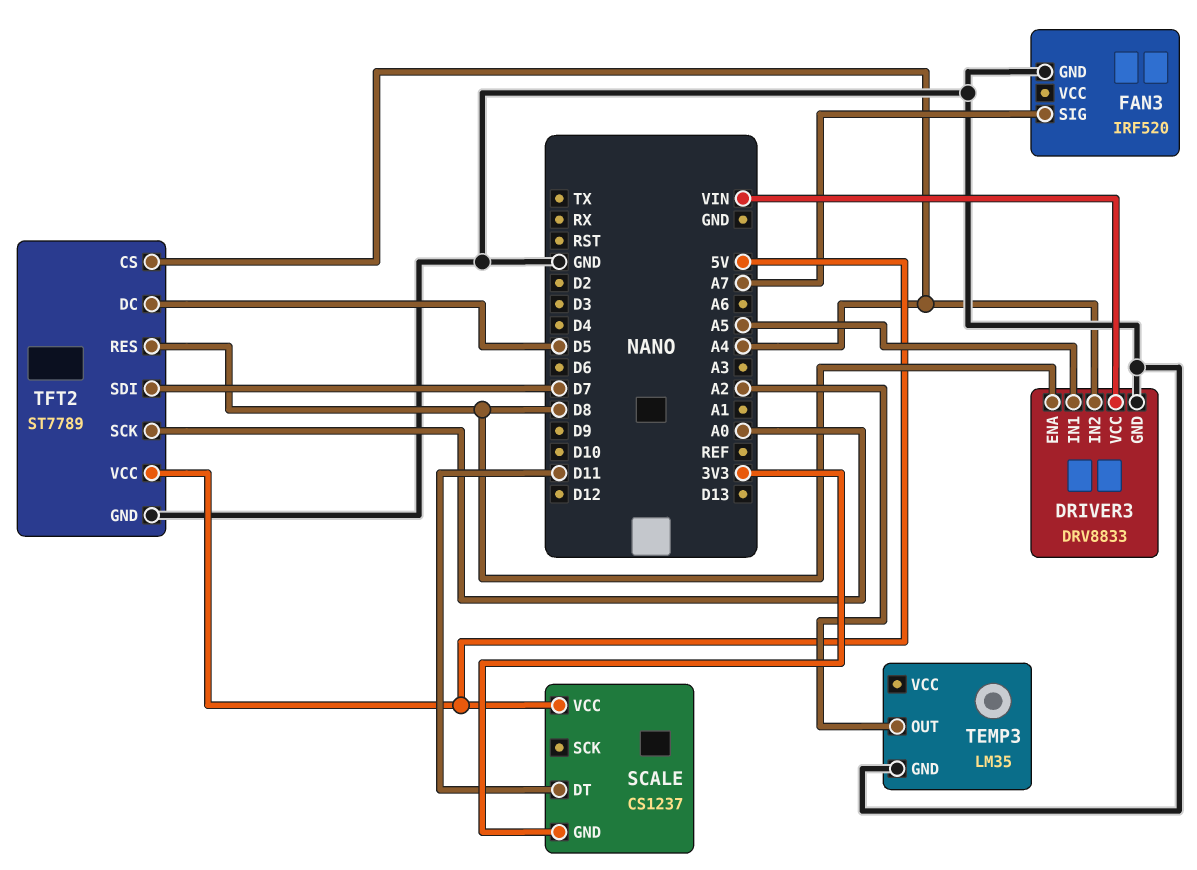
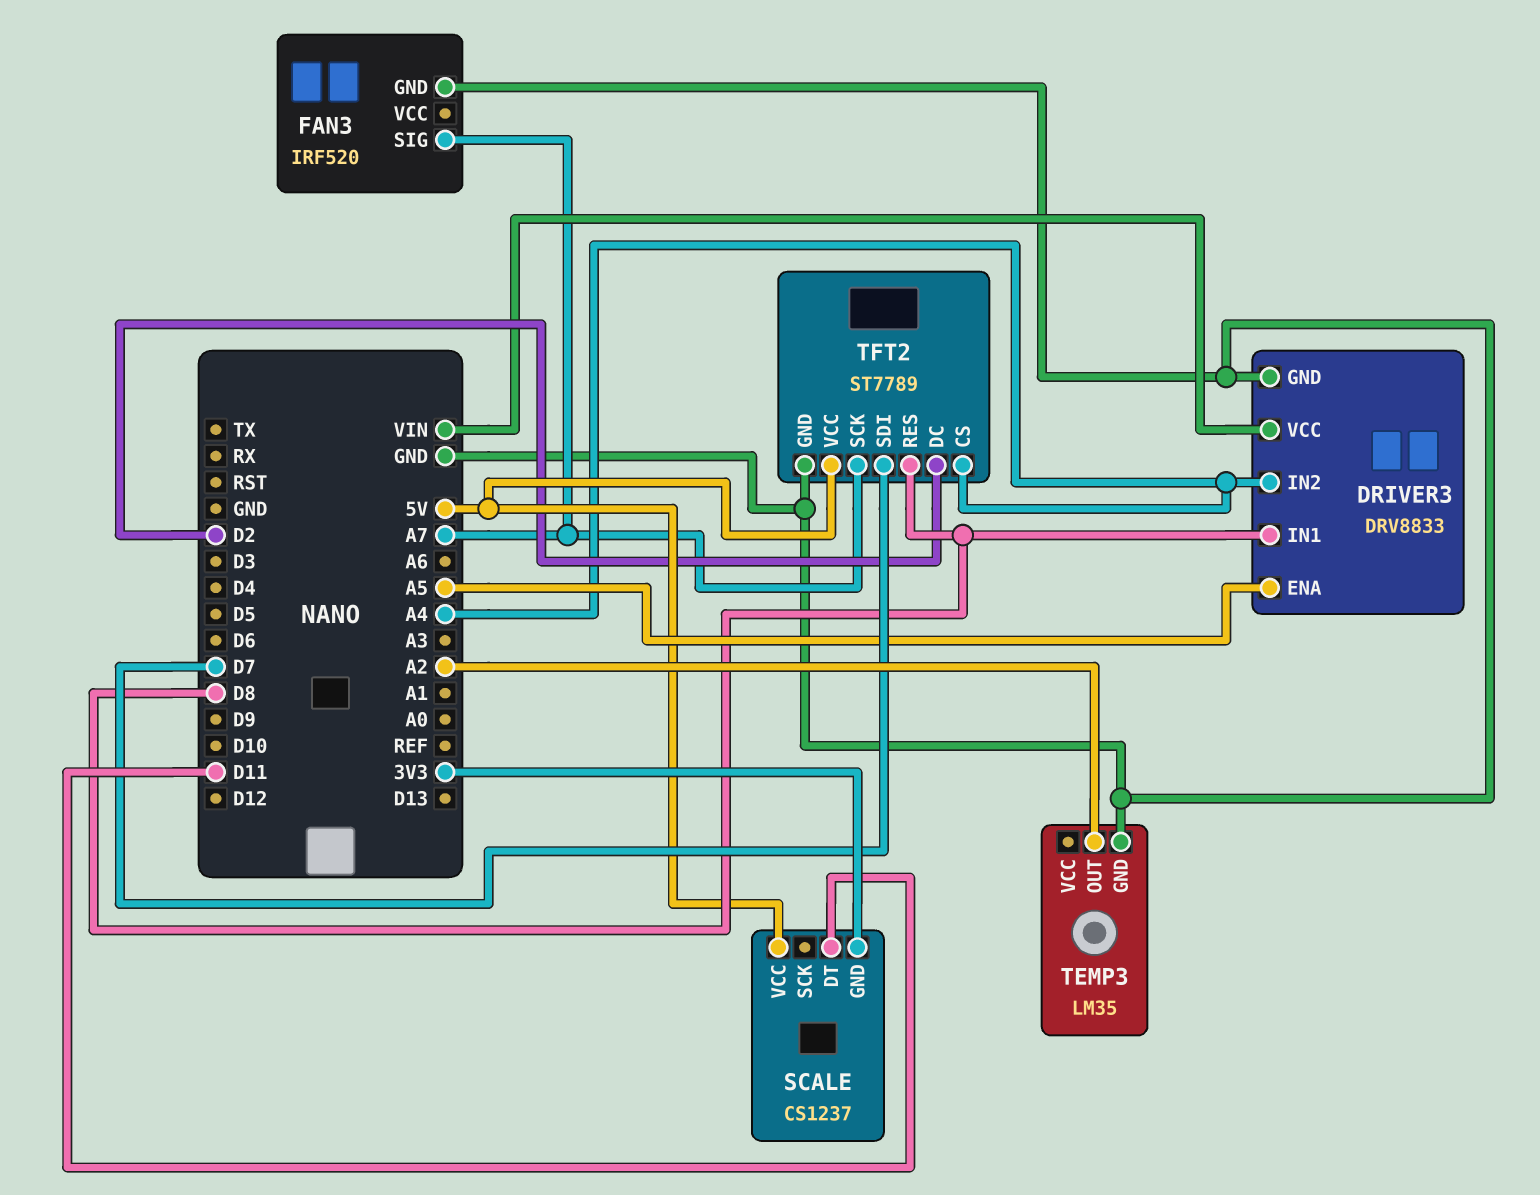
DRIVER3 pin ENA: D8 -> A5
DRIVER3 pin IN1: A5 -> D8
TFT2 pin DC: D5 -> D2
TFT2 pin SCK: A0 -> A7

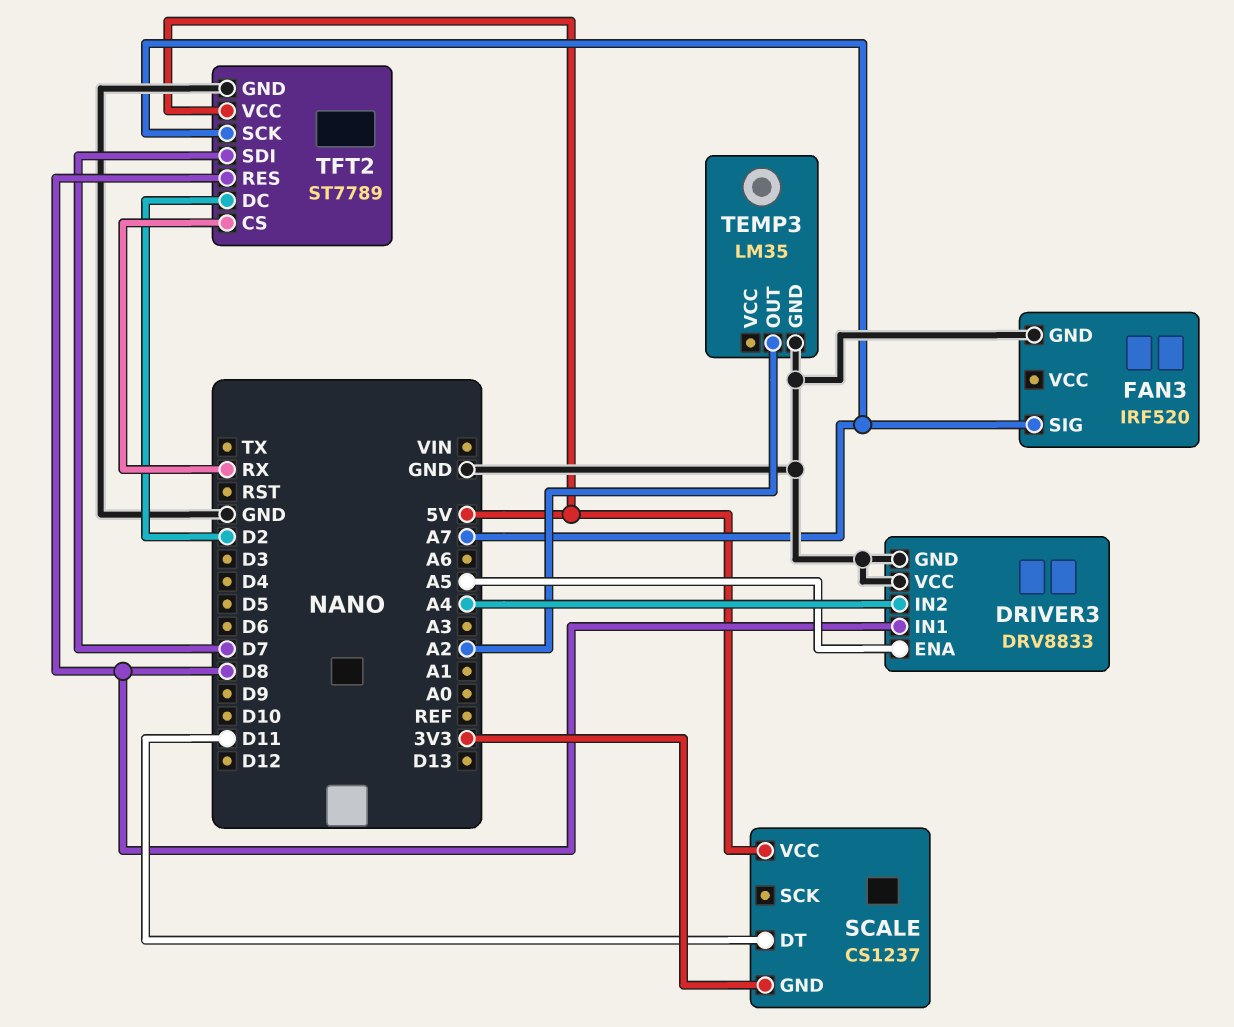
DRIVER3 pin VCC: VIN -> GND
TFT2 pin CS: A4 -> RX

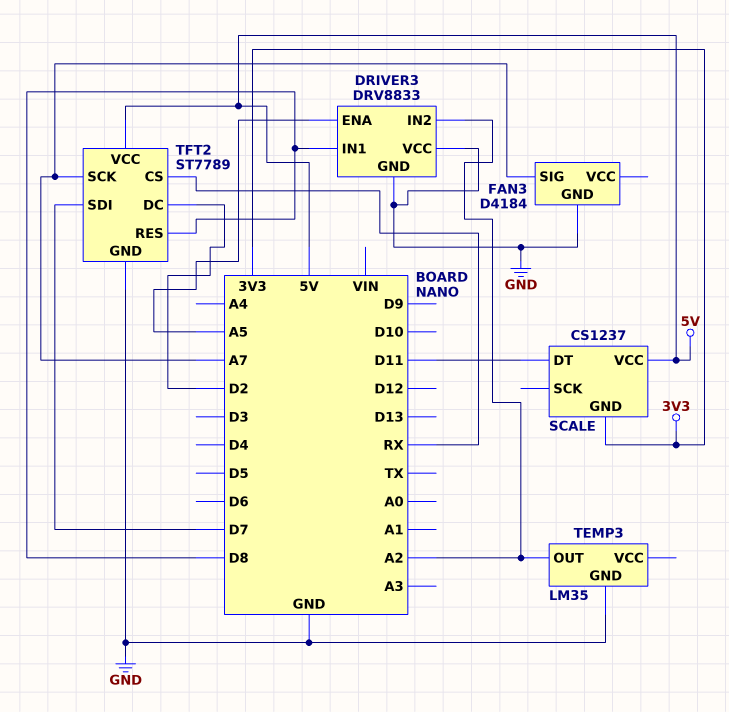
DRIVER3 pin IN2: A4 -> A2
FAN3: IRF520 -> D4184

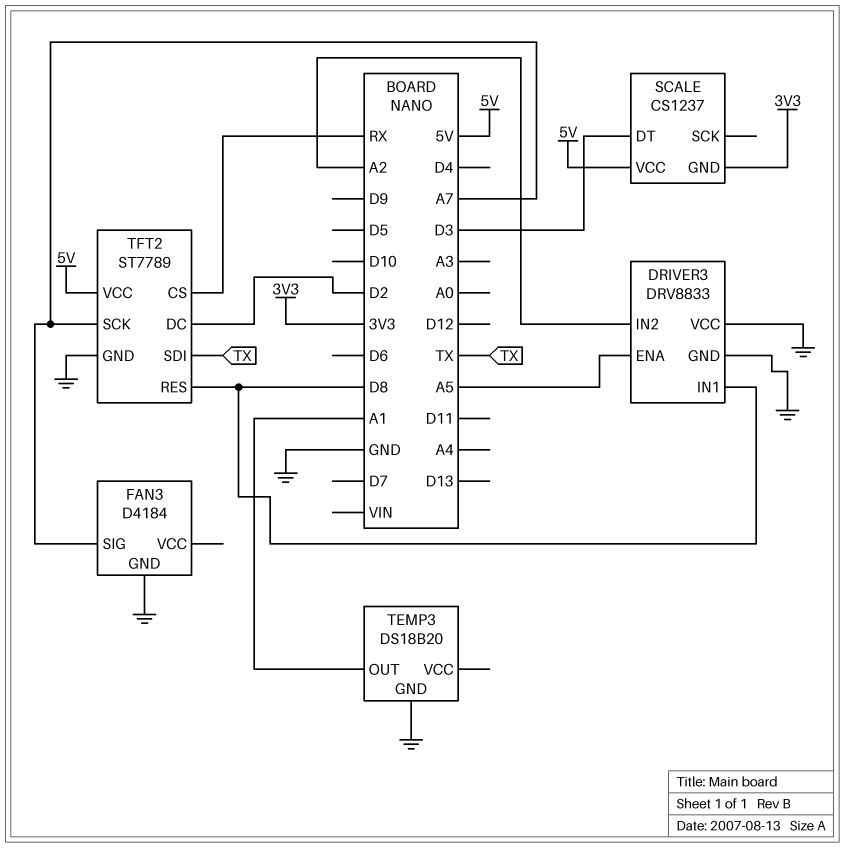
SCALE pin DT: D11 -> D3
TEMP3: LM35 -> DS18B20
TEMP3 pin OUT: A2 -> A1
TFT2 pin SDI: D7 -> TX

